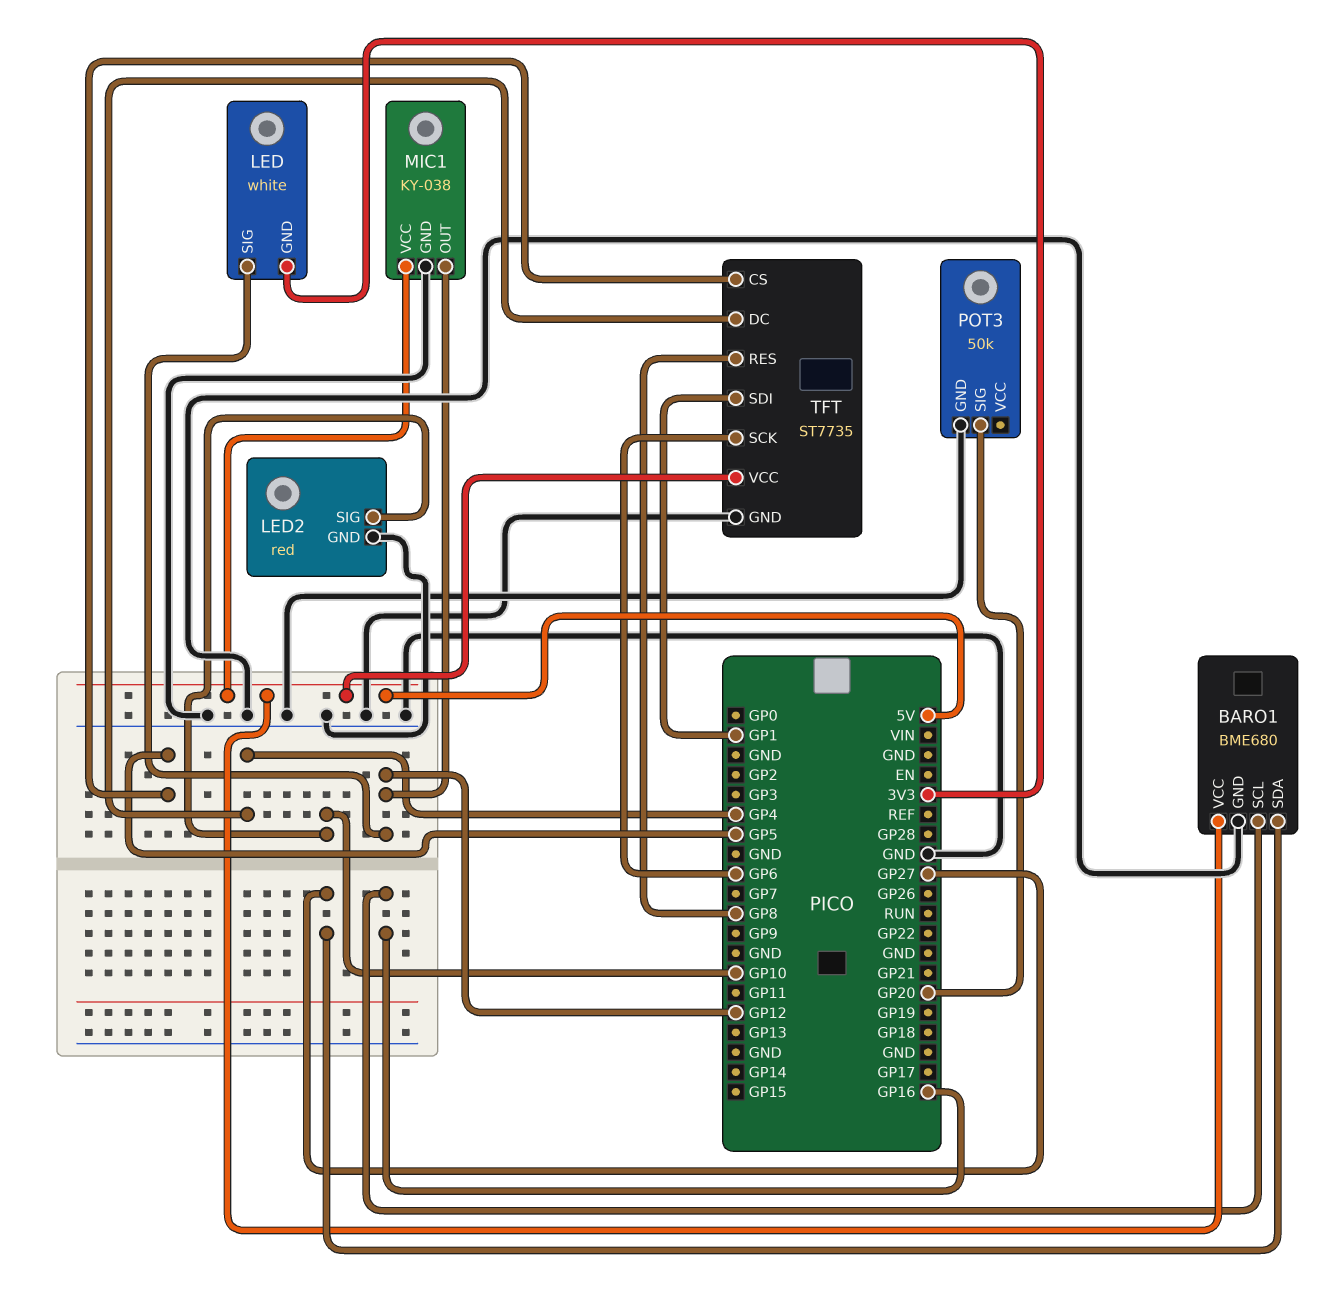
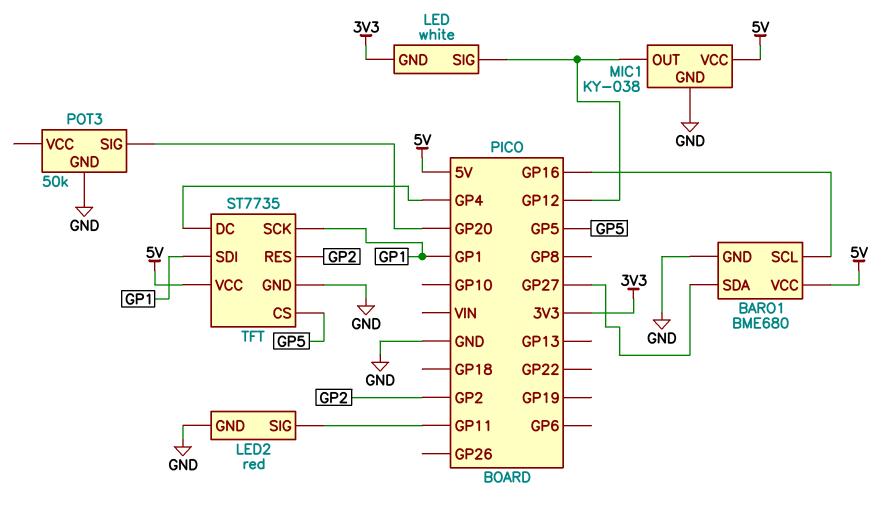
LED2 pin SIG: GP10 -> GP11
TFT pin RES: GP8 -> GP2
TFT pin SCK: GP6 -> GP1

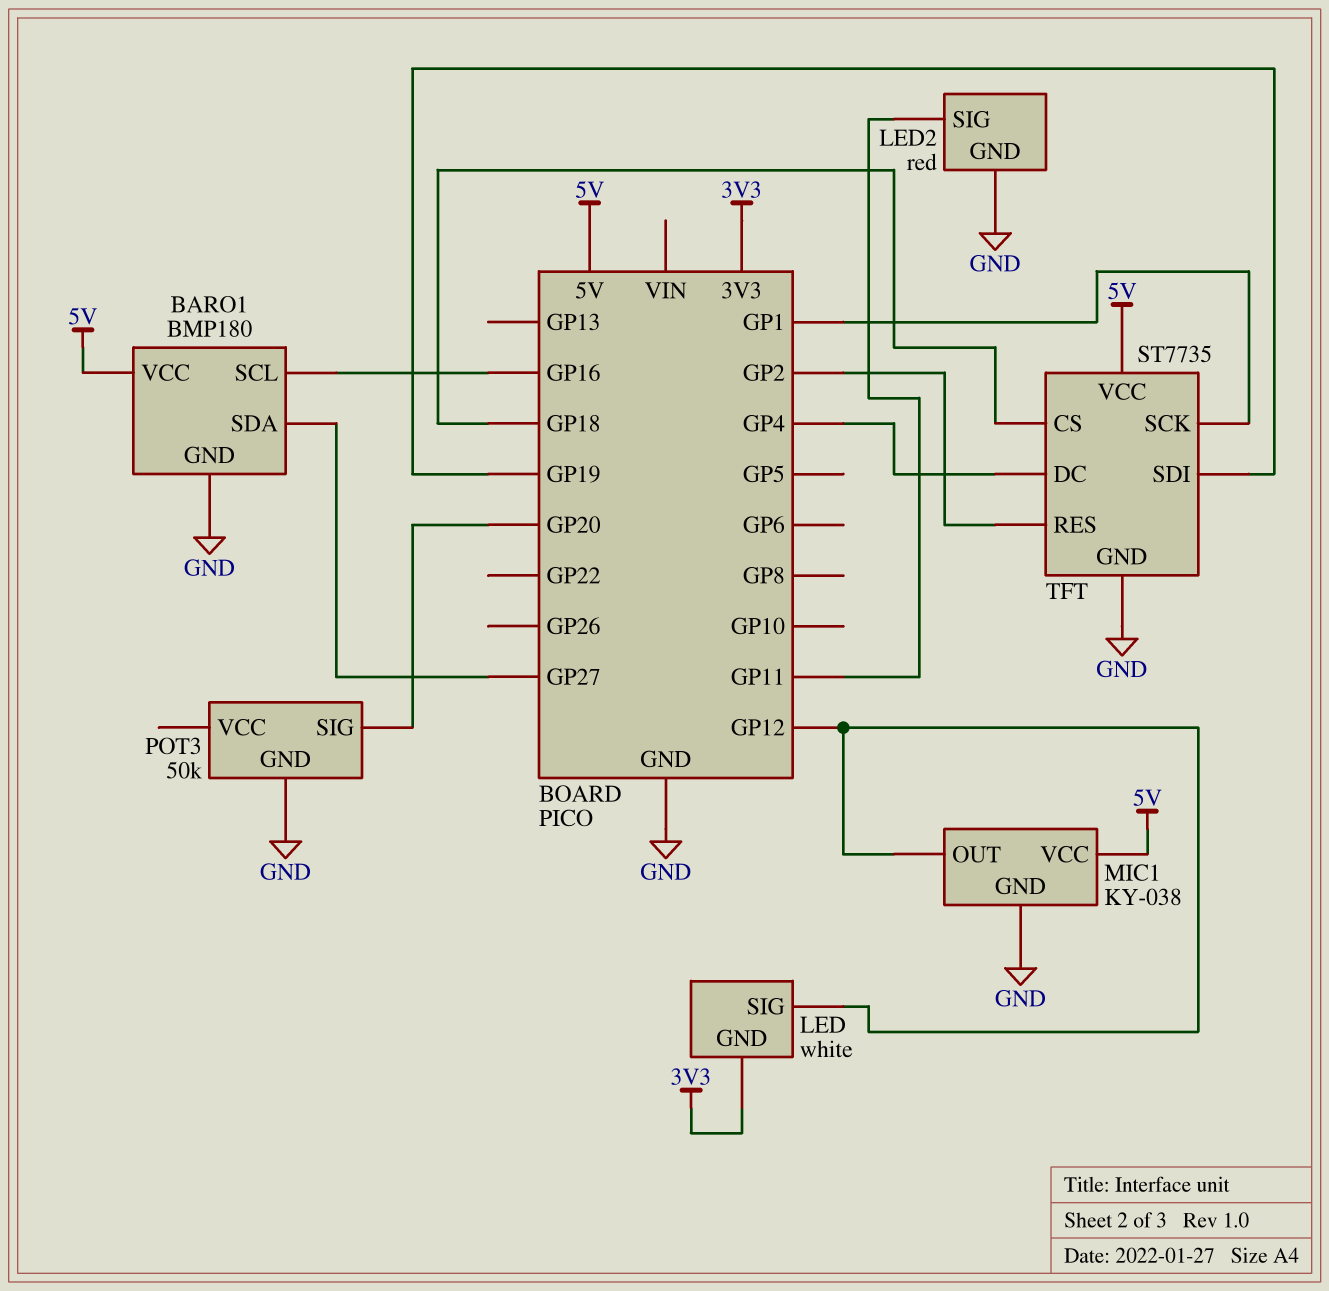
BARO1: BME680 -> BMP180
TFT pin CS: GP5 -> GP18
TFT pin SDI: GP1 -> GP19

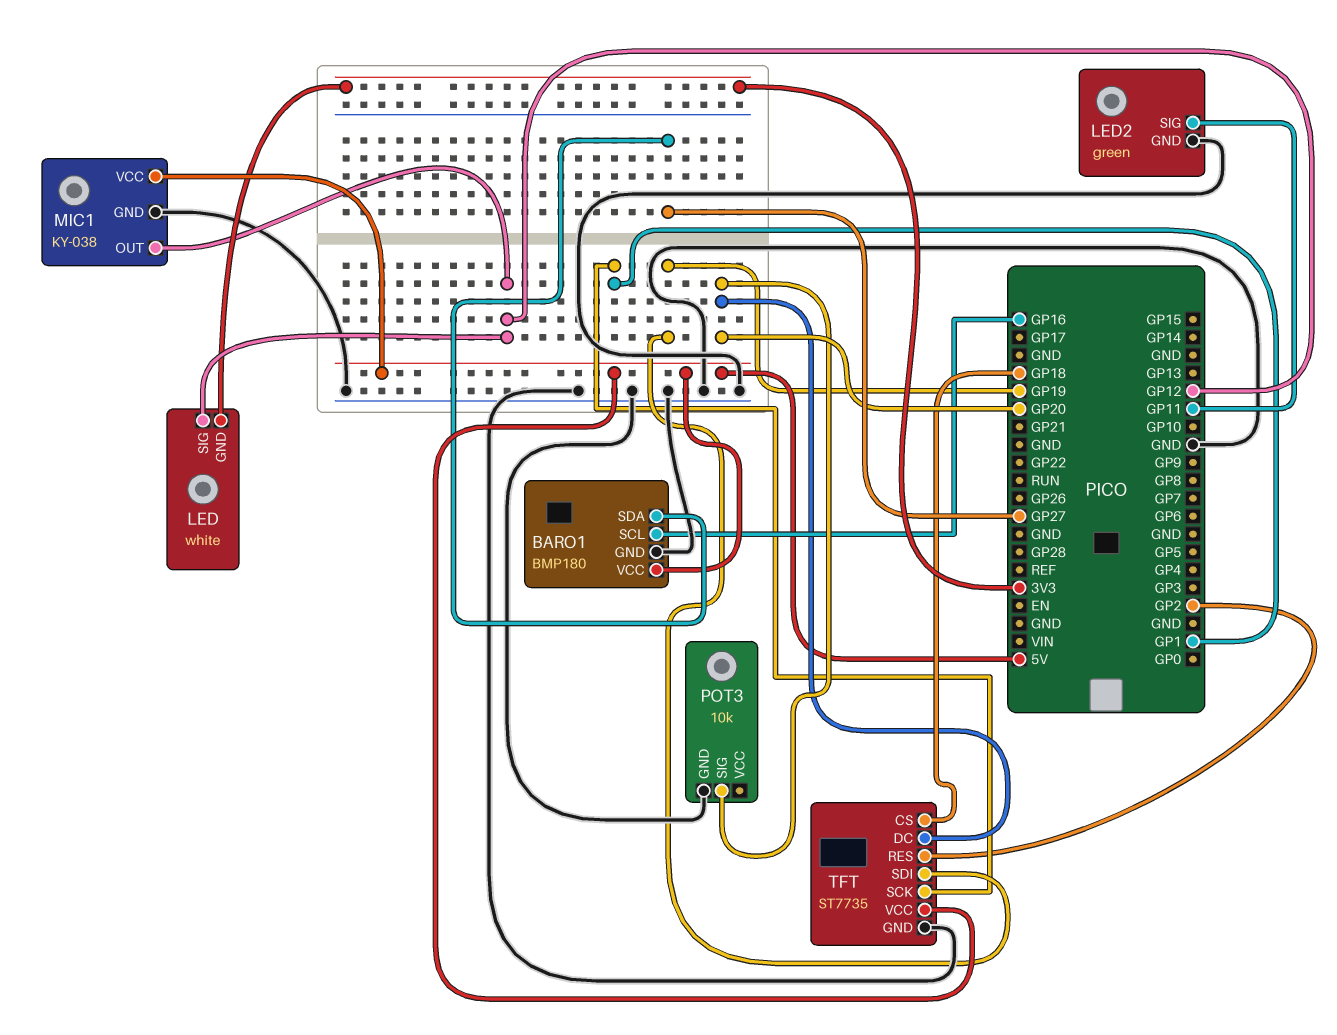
LED2: red -> green
POT3: 50k -> 10k
TFT pin DC: GP4 -> GP20

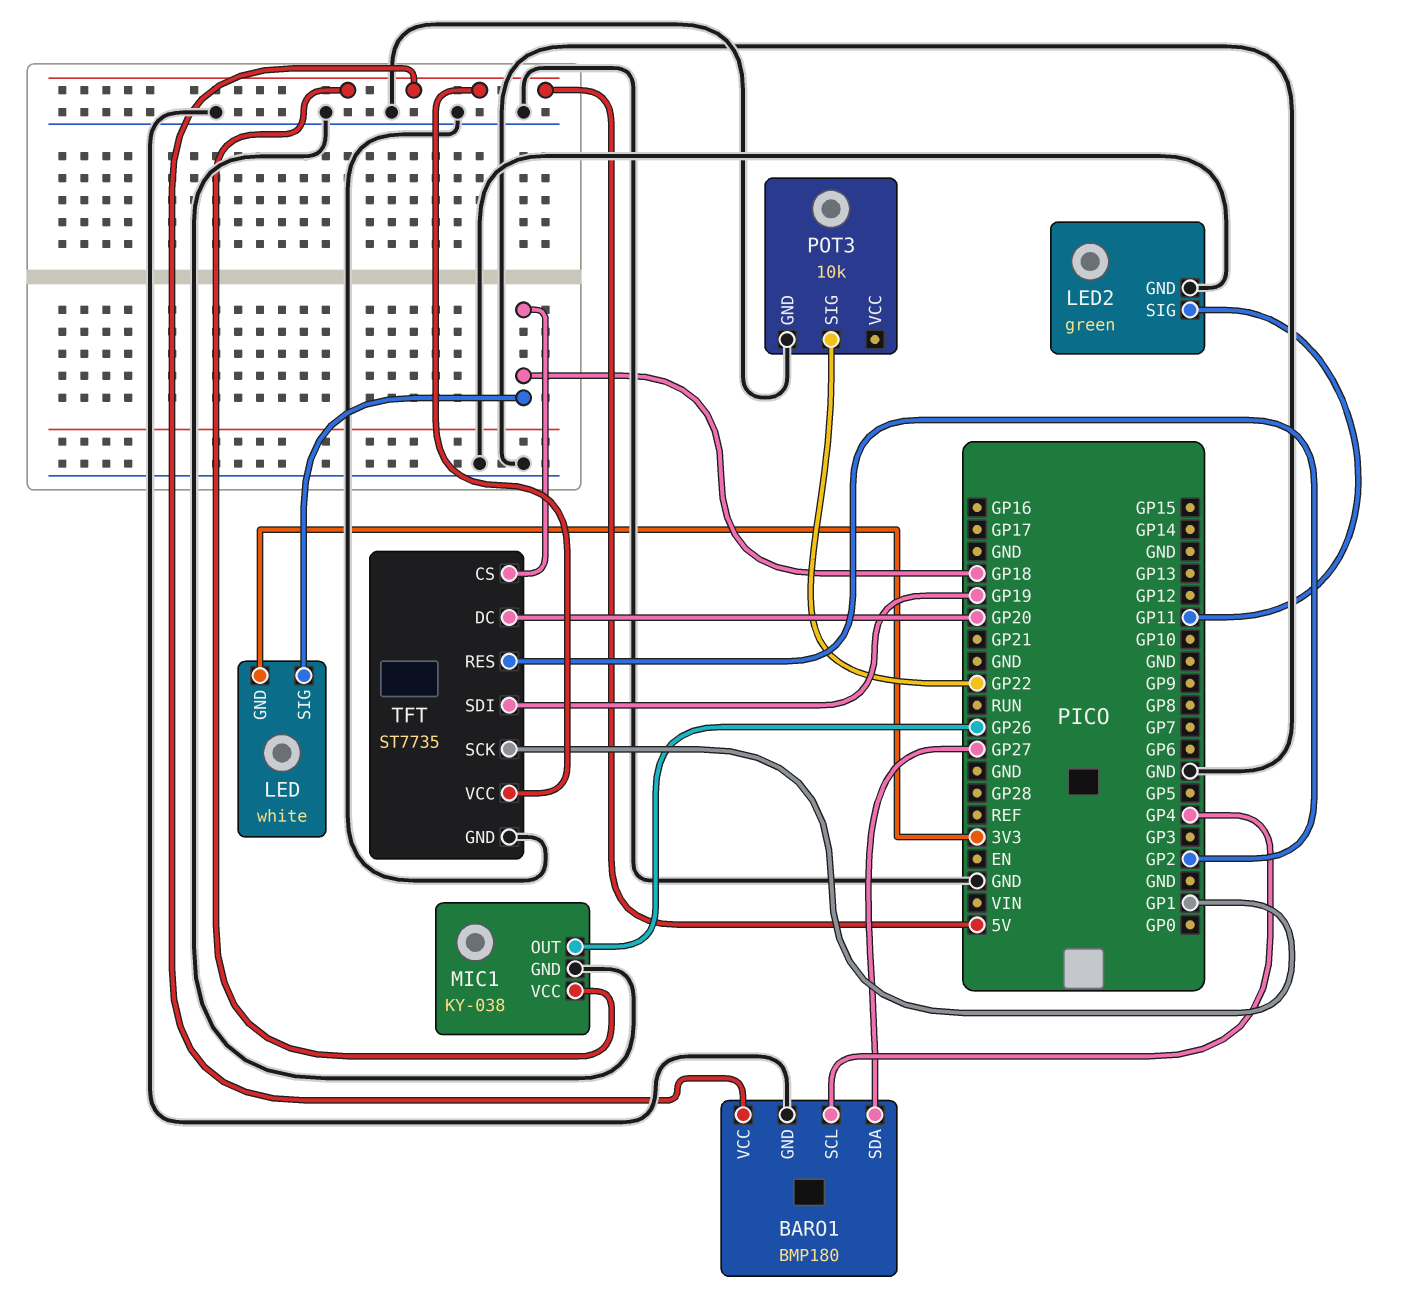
BARO1 pin SCL: GP16 -> GP4
LED pin SIG: GP12 -> GP18
MIC1 pin OUT: GP12 -> GP26
POT3 pin SIG: GP20 -> GP22

